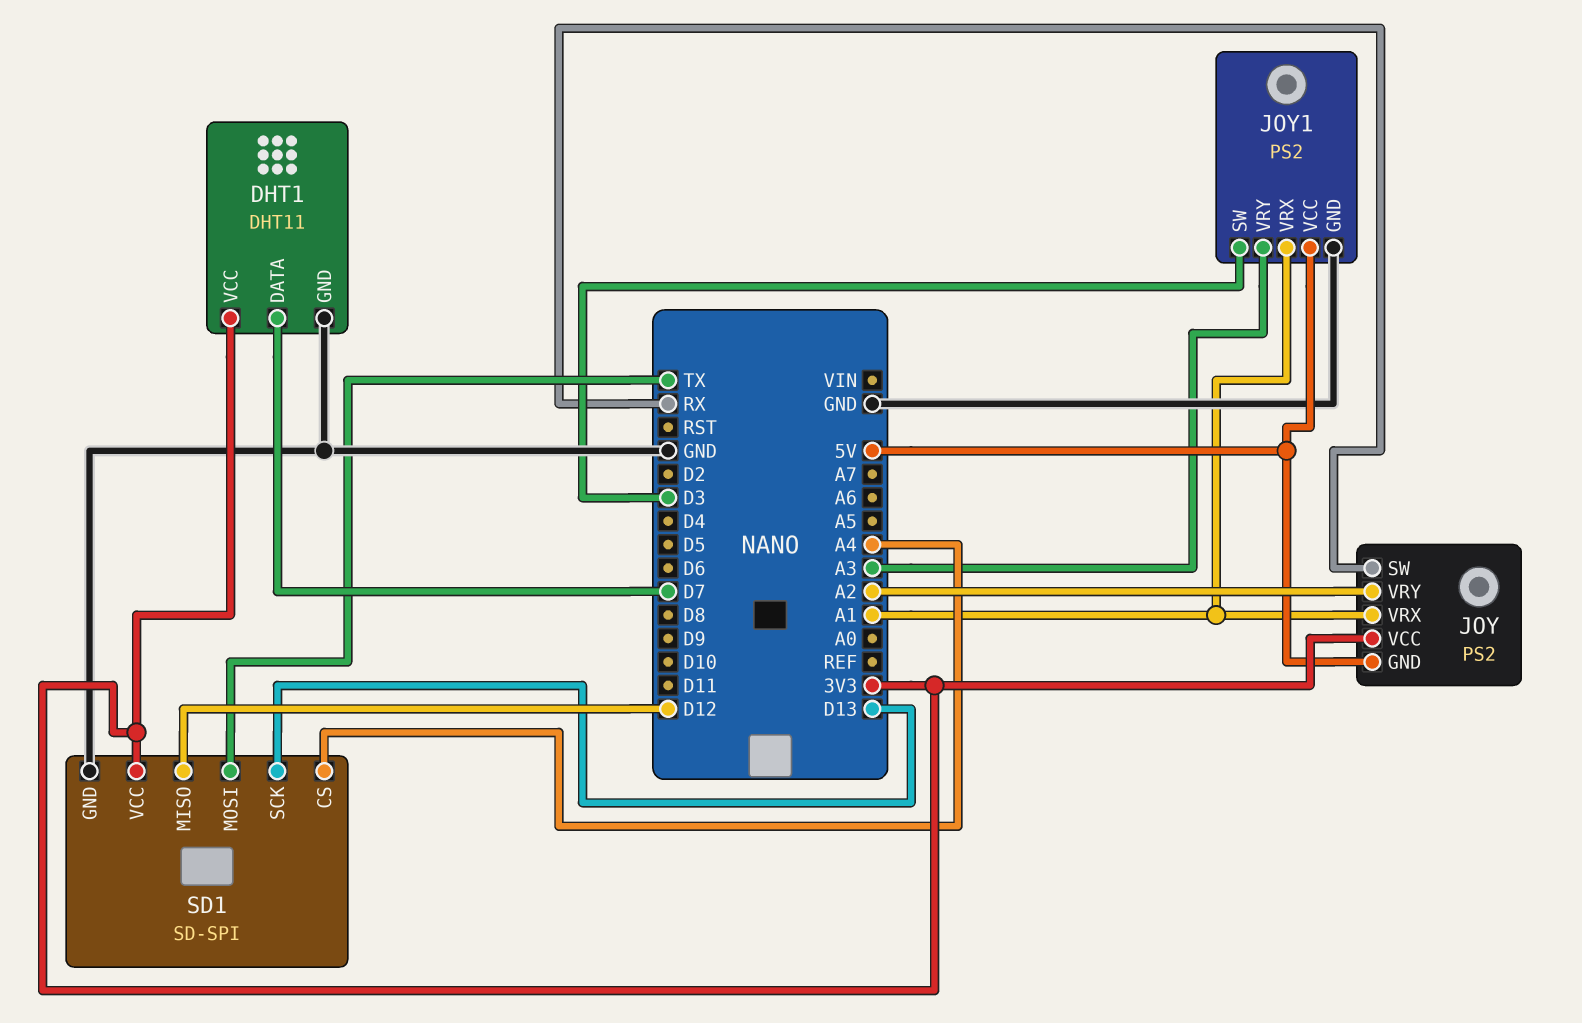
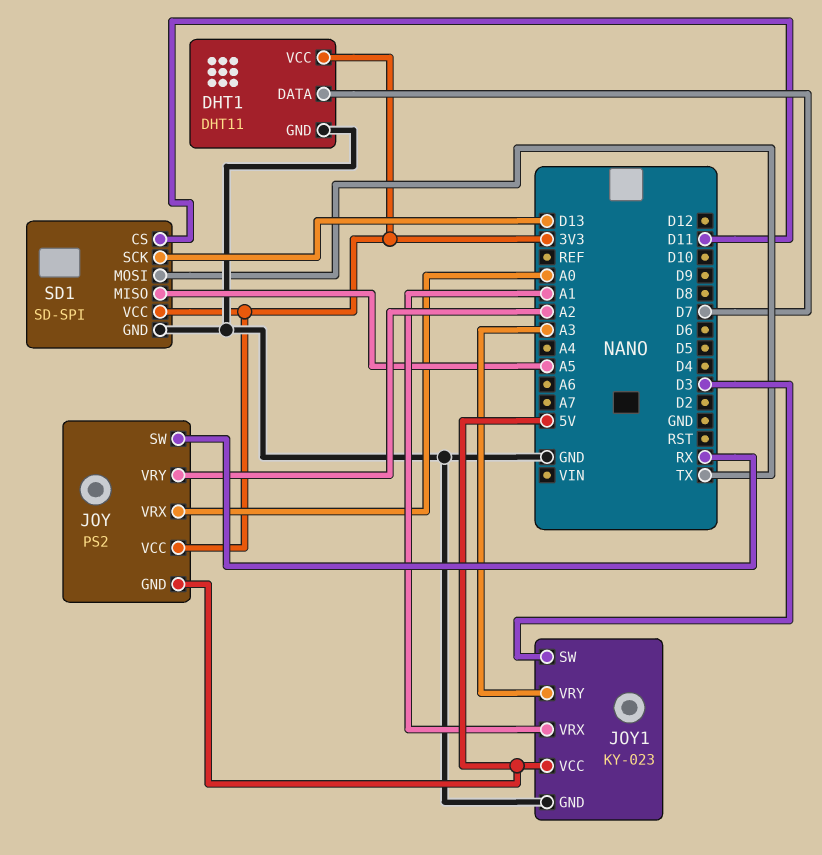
JOY pin VRX: A1 -> A0
JOY1: PS2 -> KY-023
SD1 pin CS: A4 -> D11
SD1 pin MISO: D12 -> A5

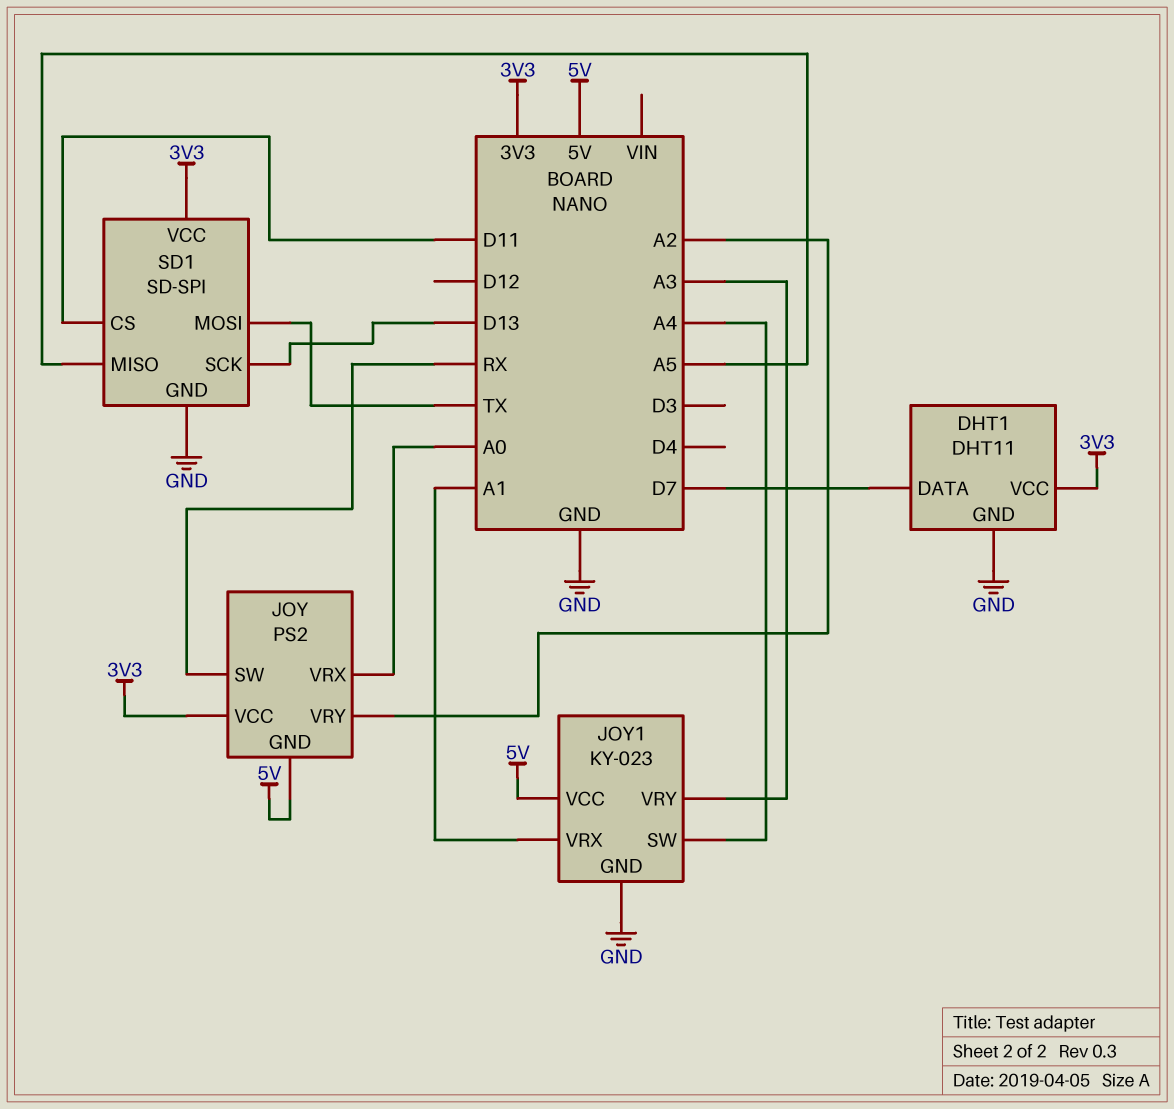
JOY1 pin SW: D3 -> A4

